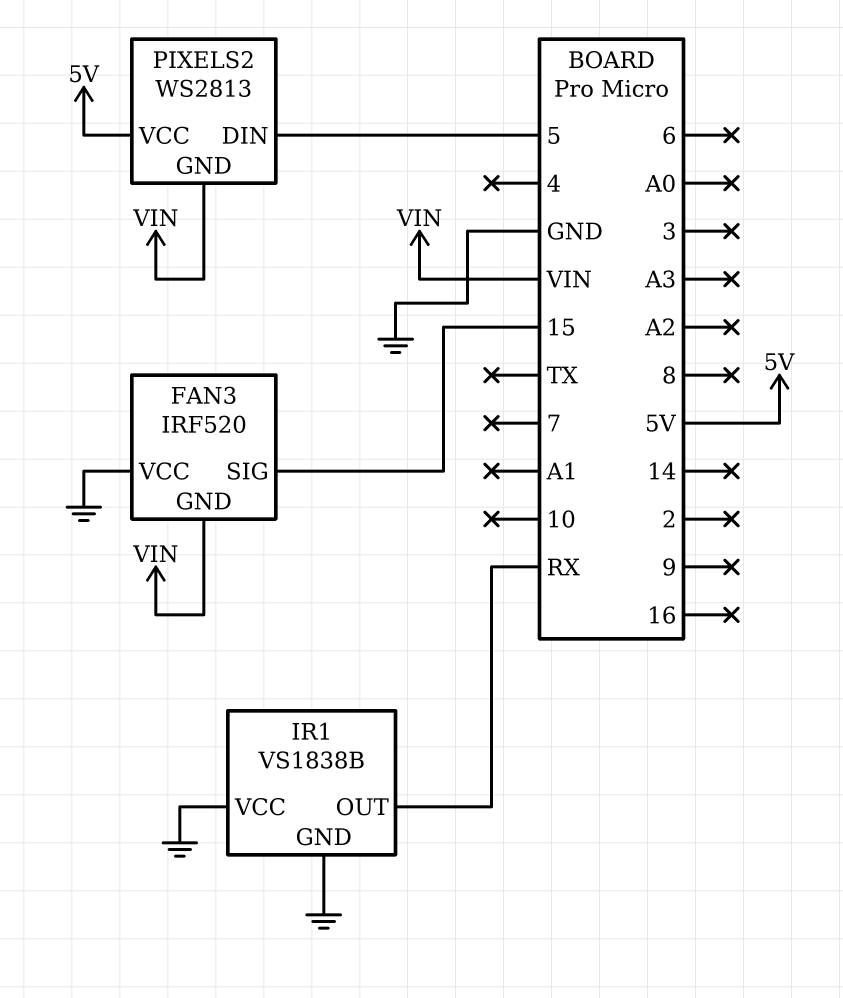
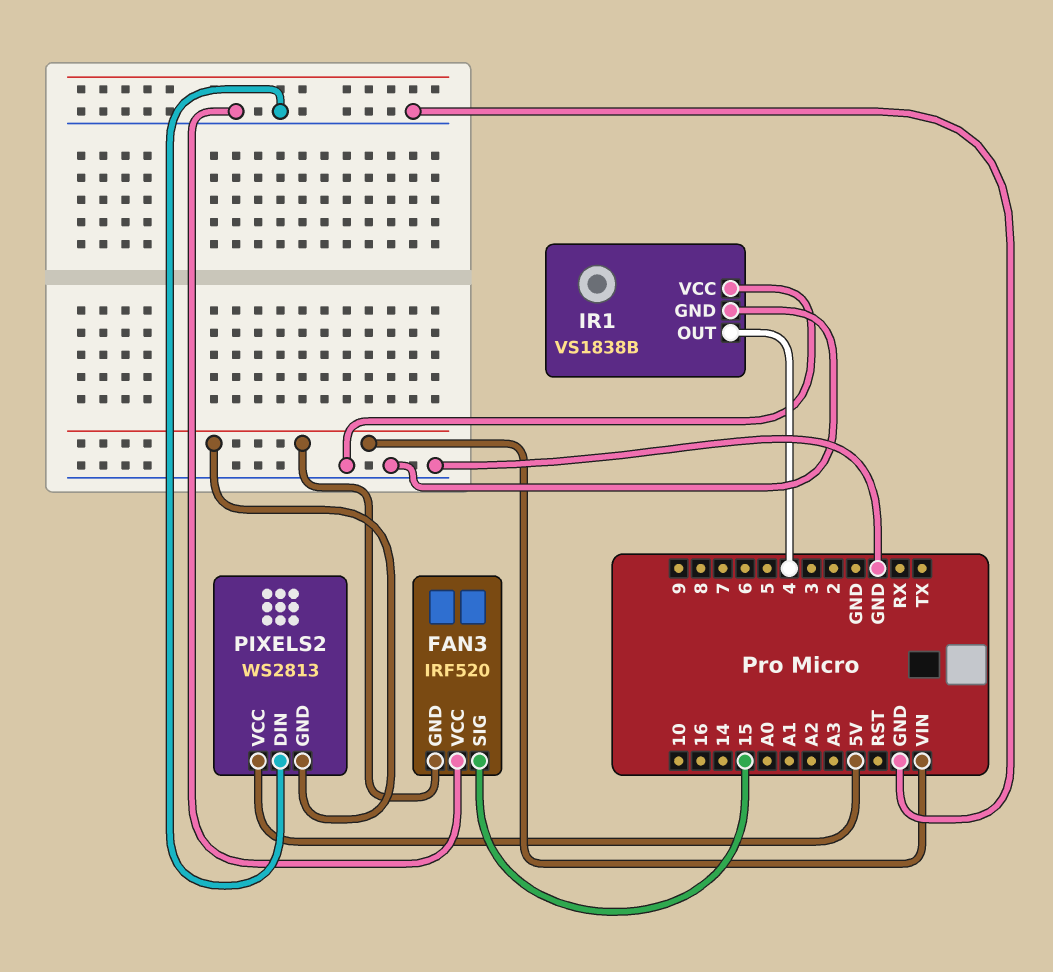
IR1 pin OUT: RX -> 4
PIXELS2 pin DIN: 5 -> GND

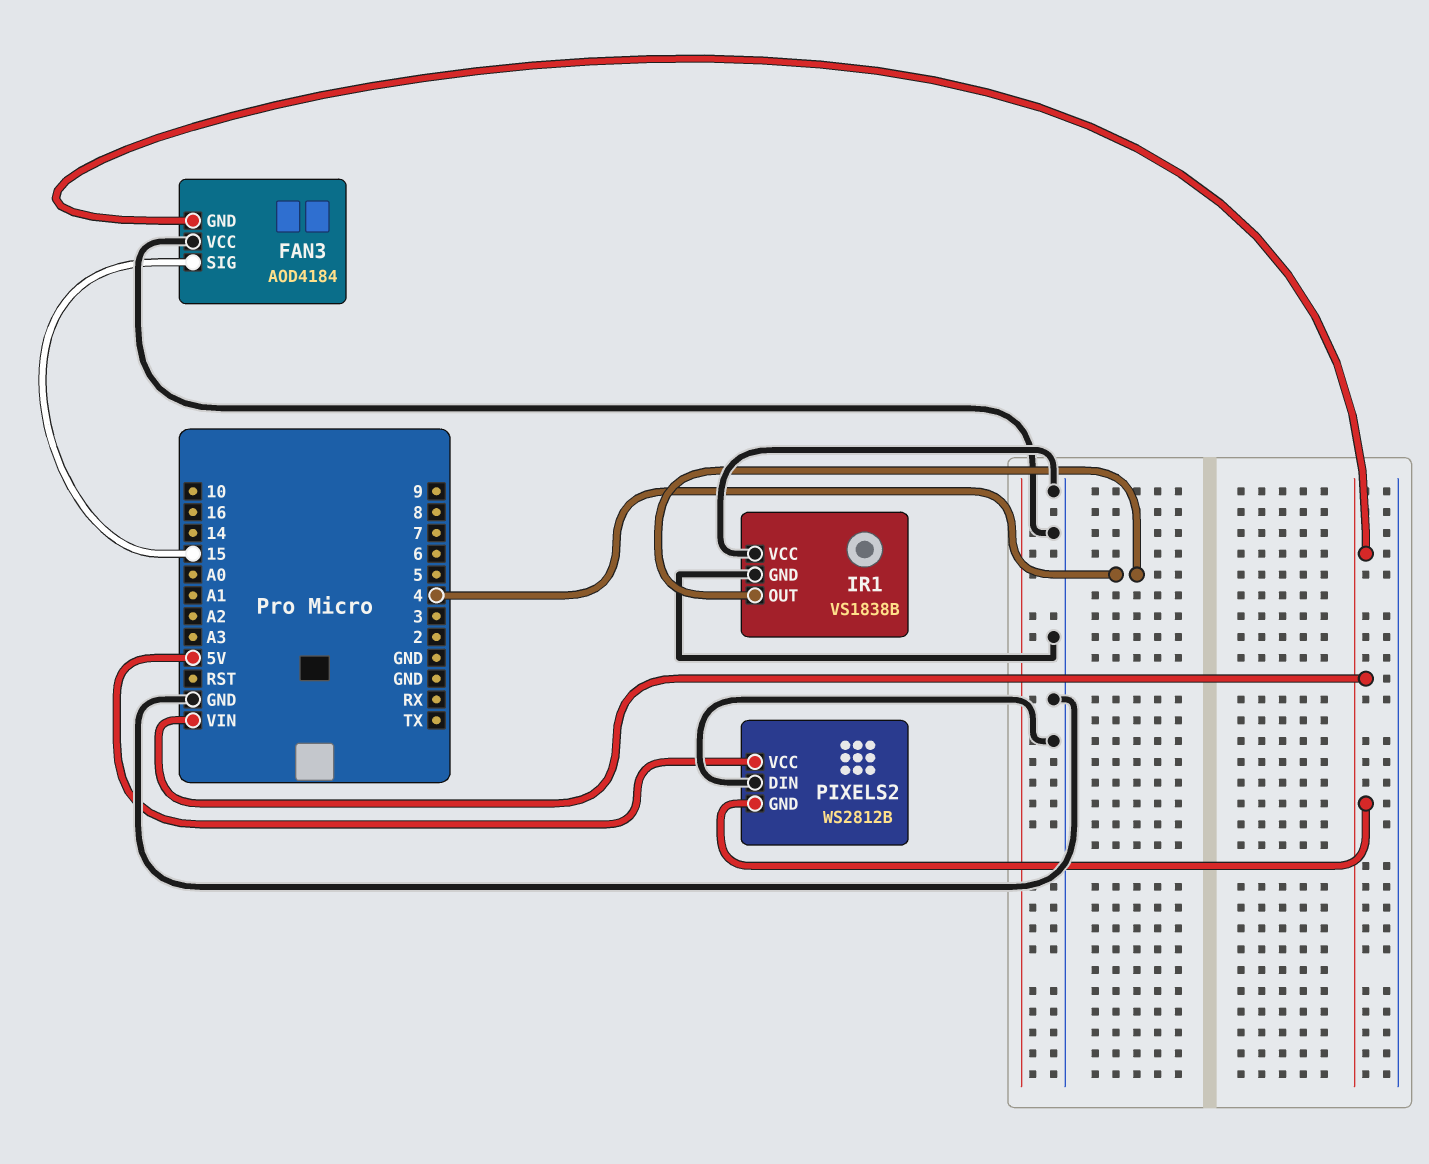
FAN3: IRF520 -> AOD4184
PIXELS2: WS2813 -> WS2812B

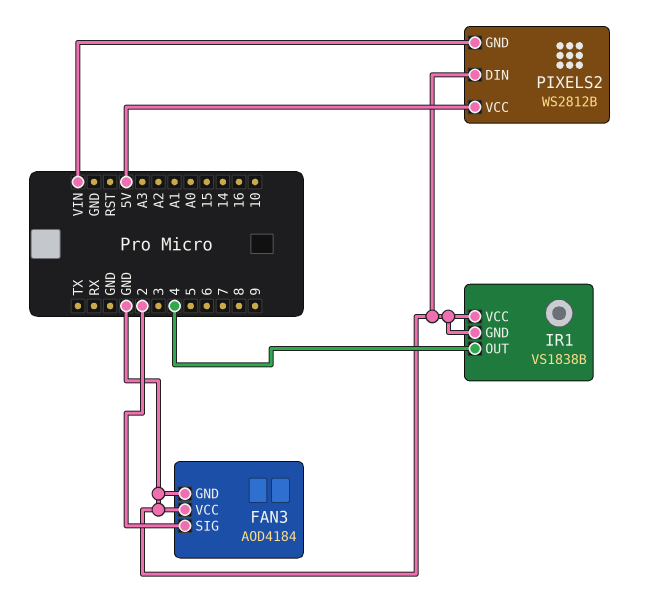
FAN3 pin GND: VIN -> GND
FAN3 pin SIG: 15 -> 2

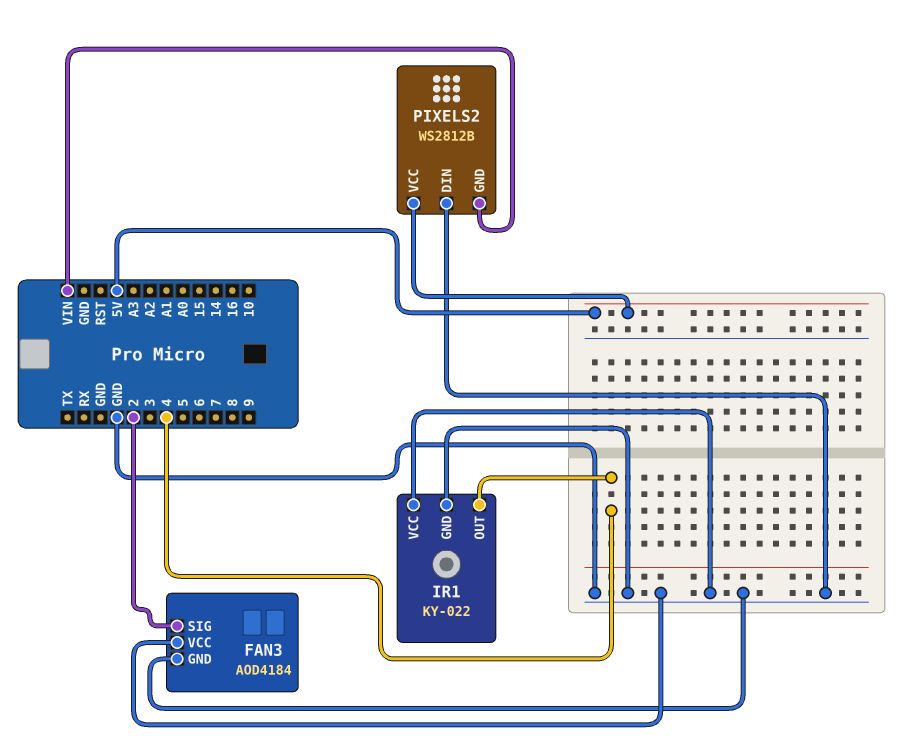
IR1: VS1838B -> KY-022

